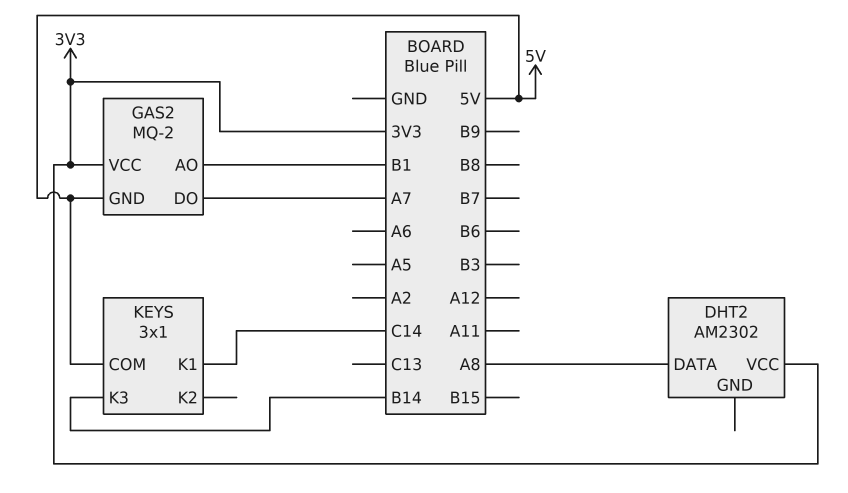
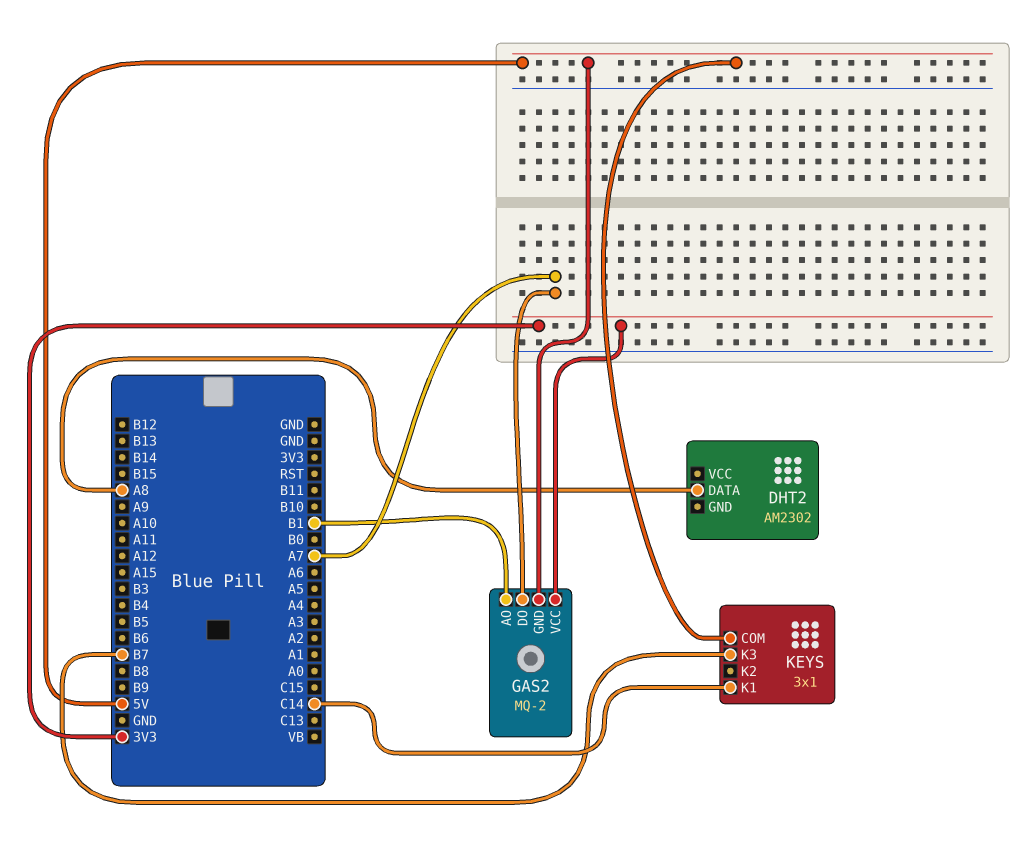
DHT2 pin VCC: 3V3 -> none
KEYS pin K3: B14 -> B7

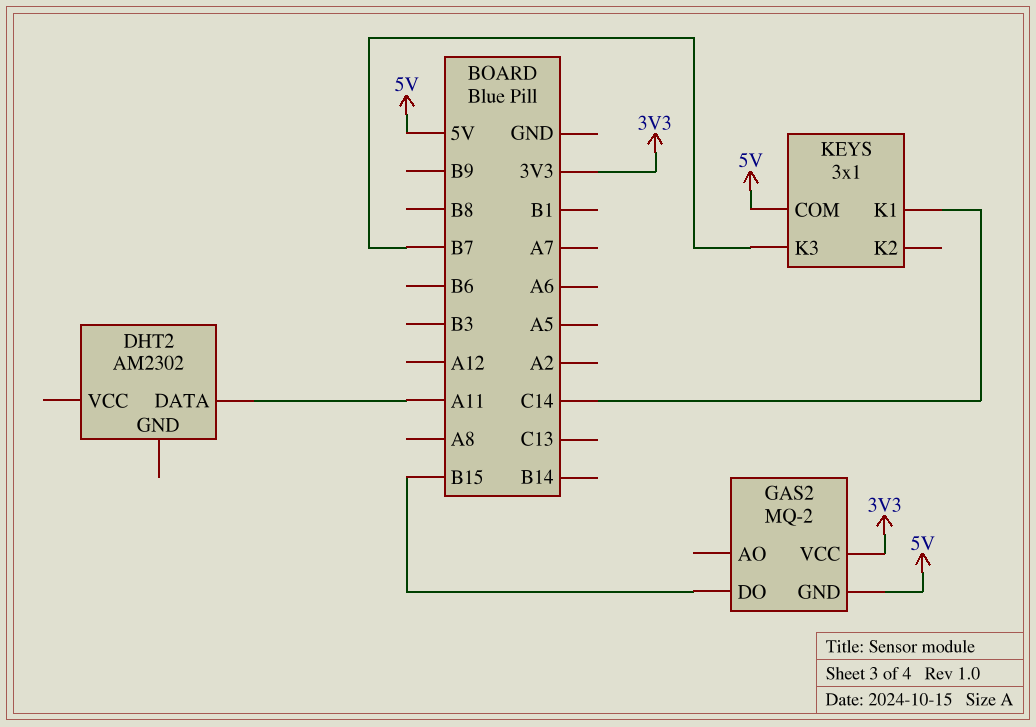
DHT2 pin DATA: A8 -> A11
GAS2 pin AO: B1 -> none
GAS2 pin DO: A7 -> B15

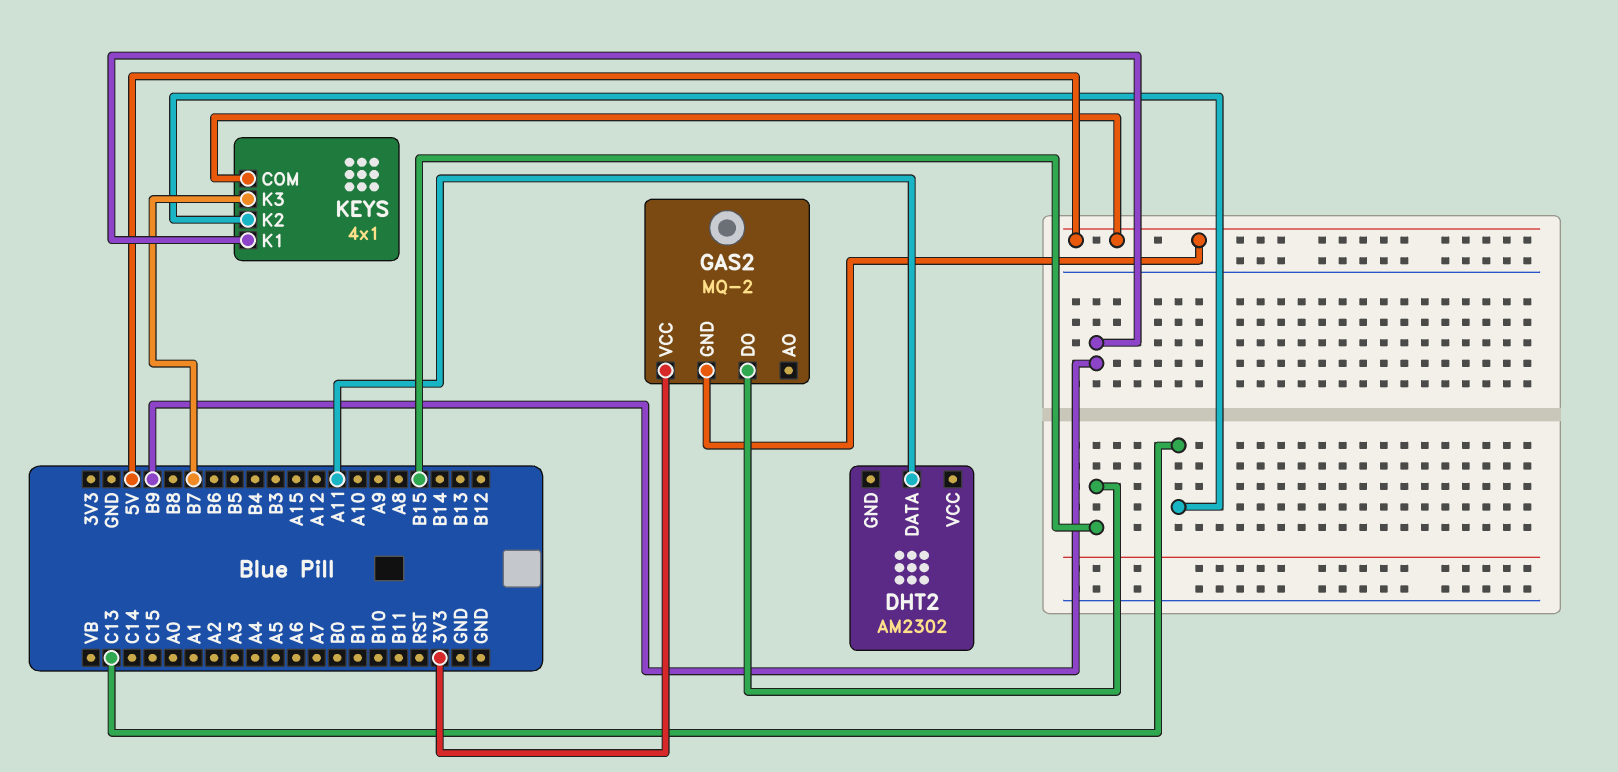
KEYS: 3x1 -> 4x1
KEYS pin K1: C14 -> B9
KEYS pin K2: none -> C13

